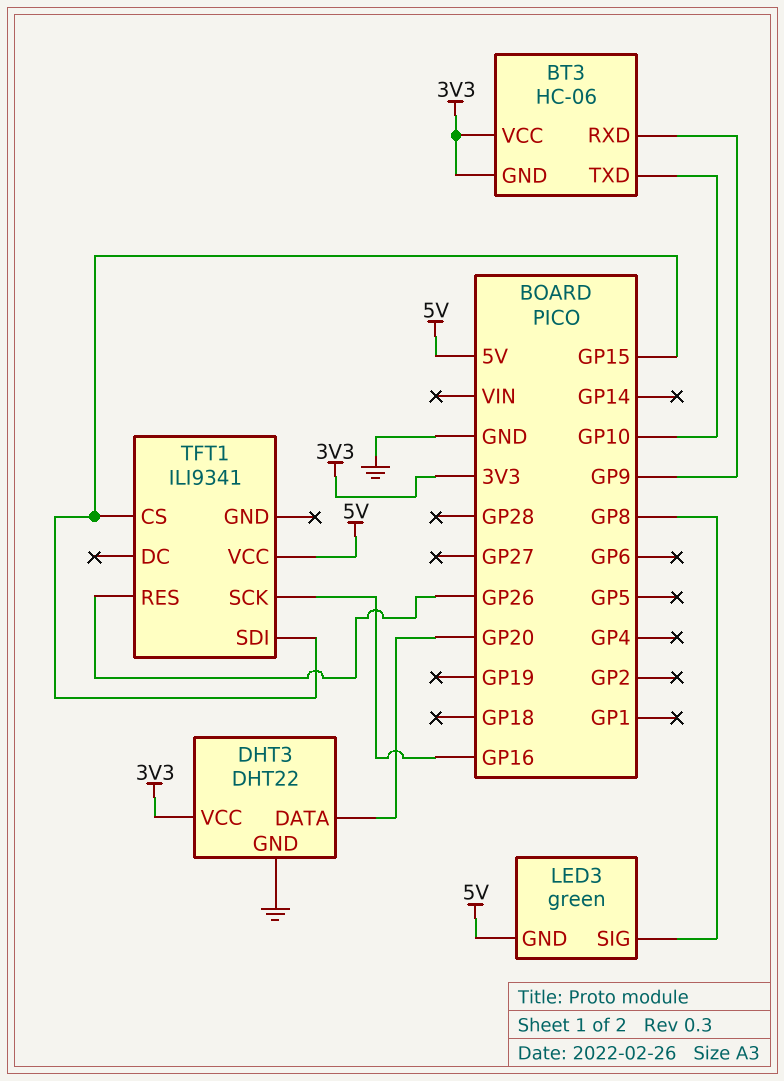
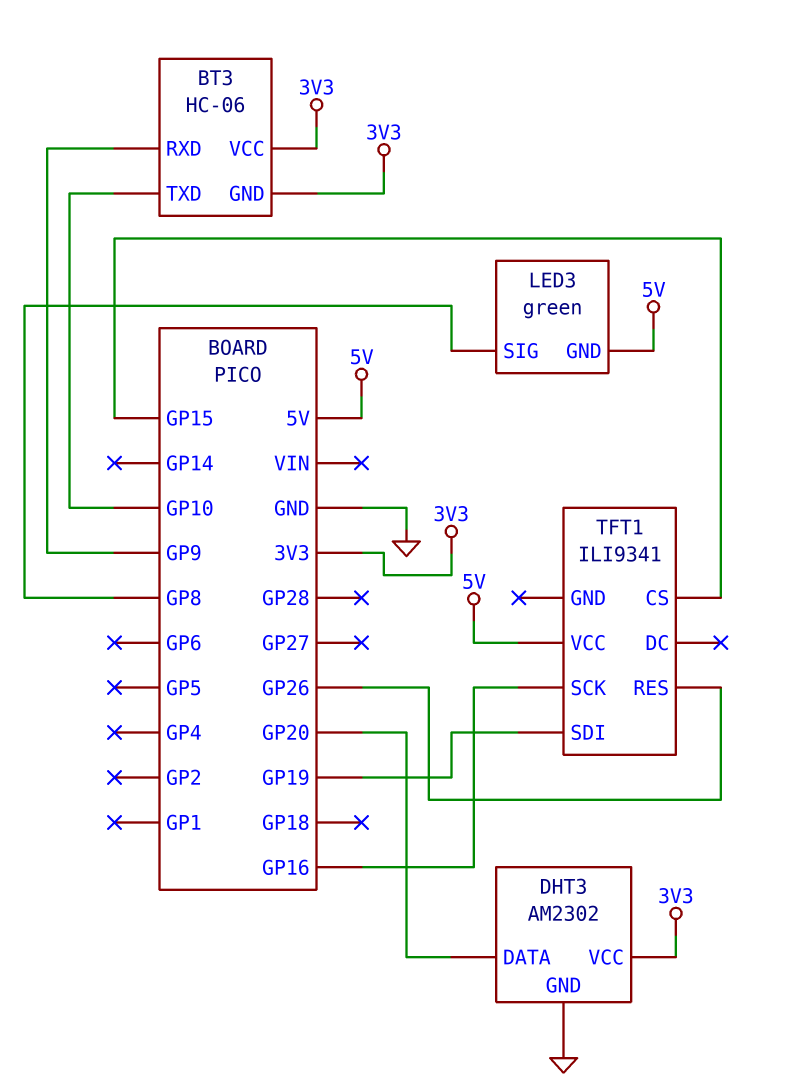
DHT3: DHT22 -> AM2302
TFT1 pin SDI: GP15 -> GP19

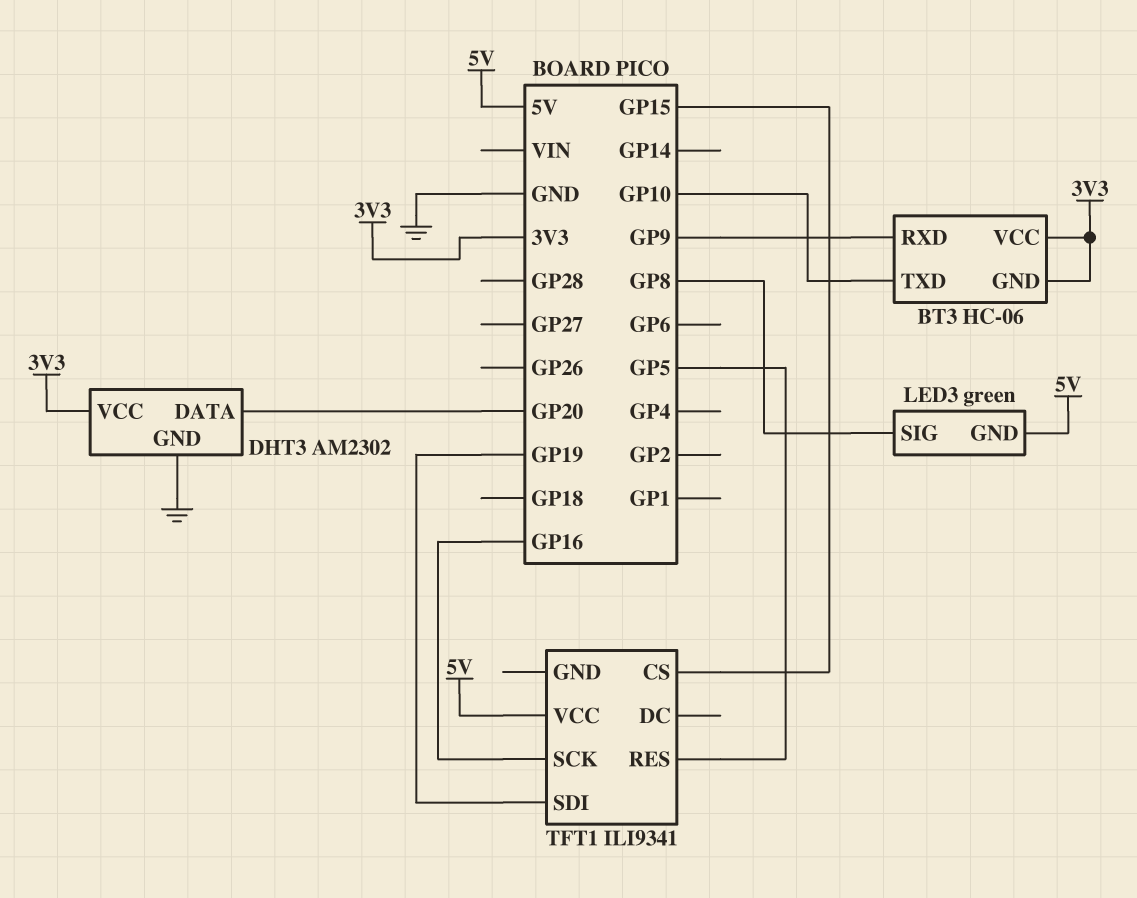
TFT1 pin RES: GP26 -> GP5

